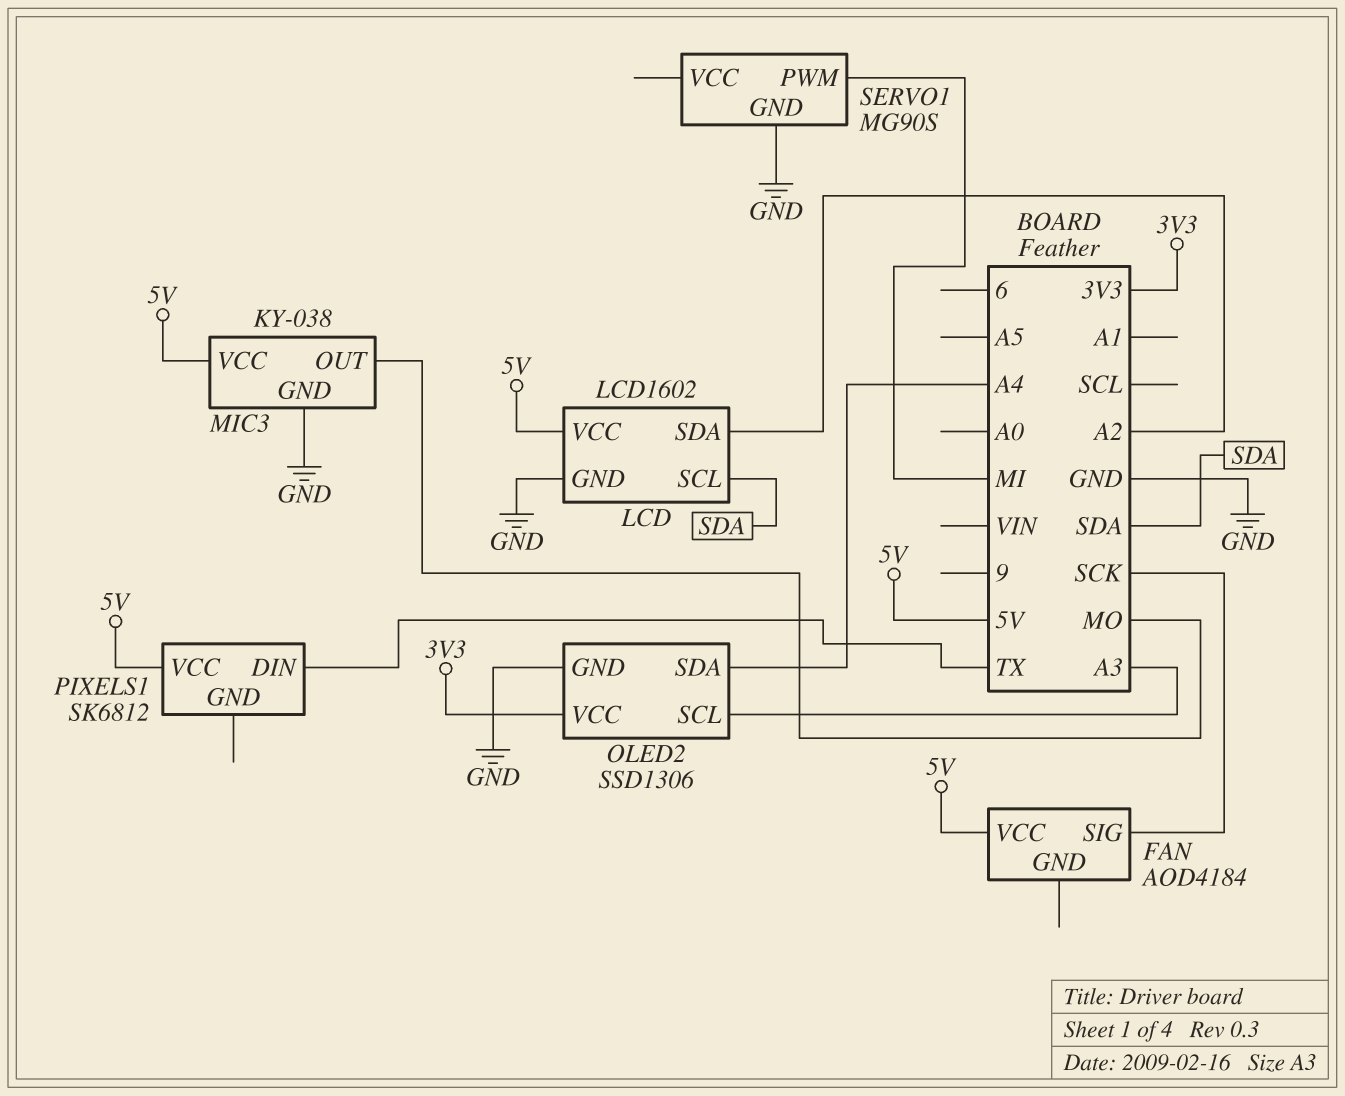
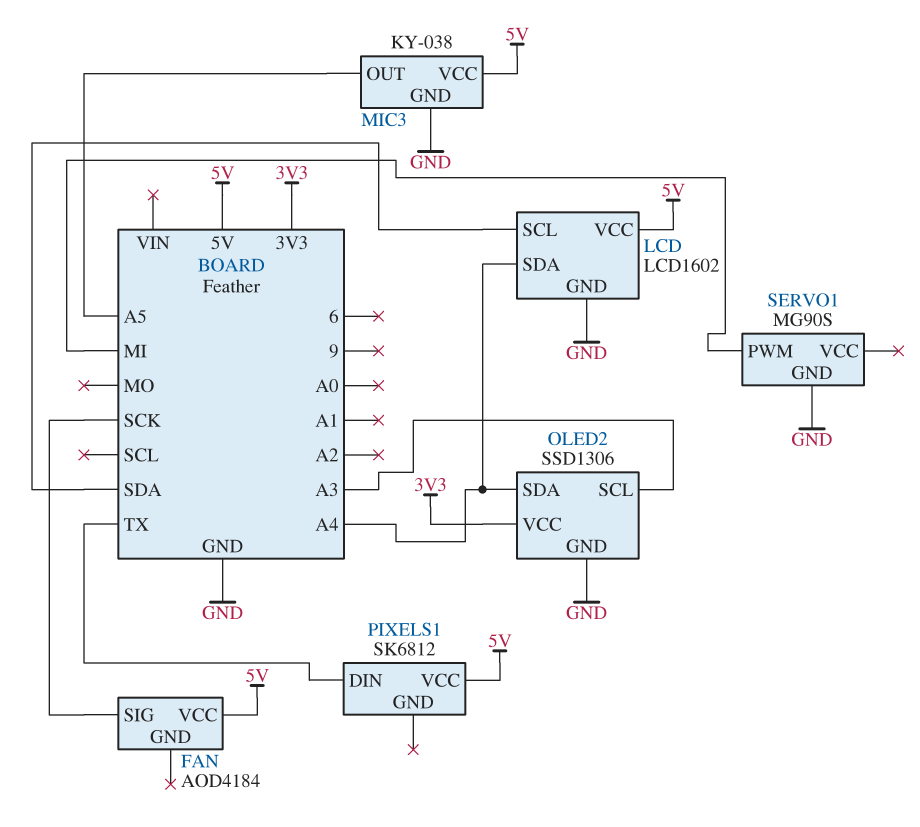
LCD pin SDA: A2 -> A4
MIC3 pin OUT: MO -> A5

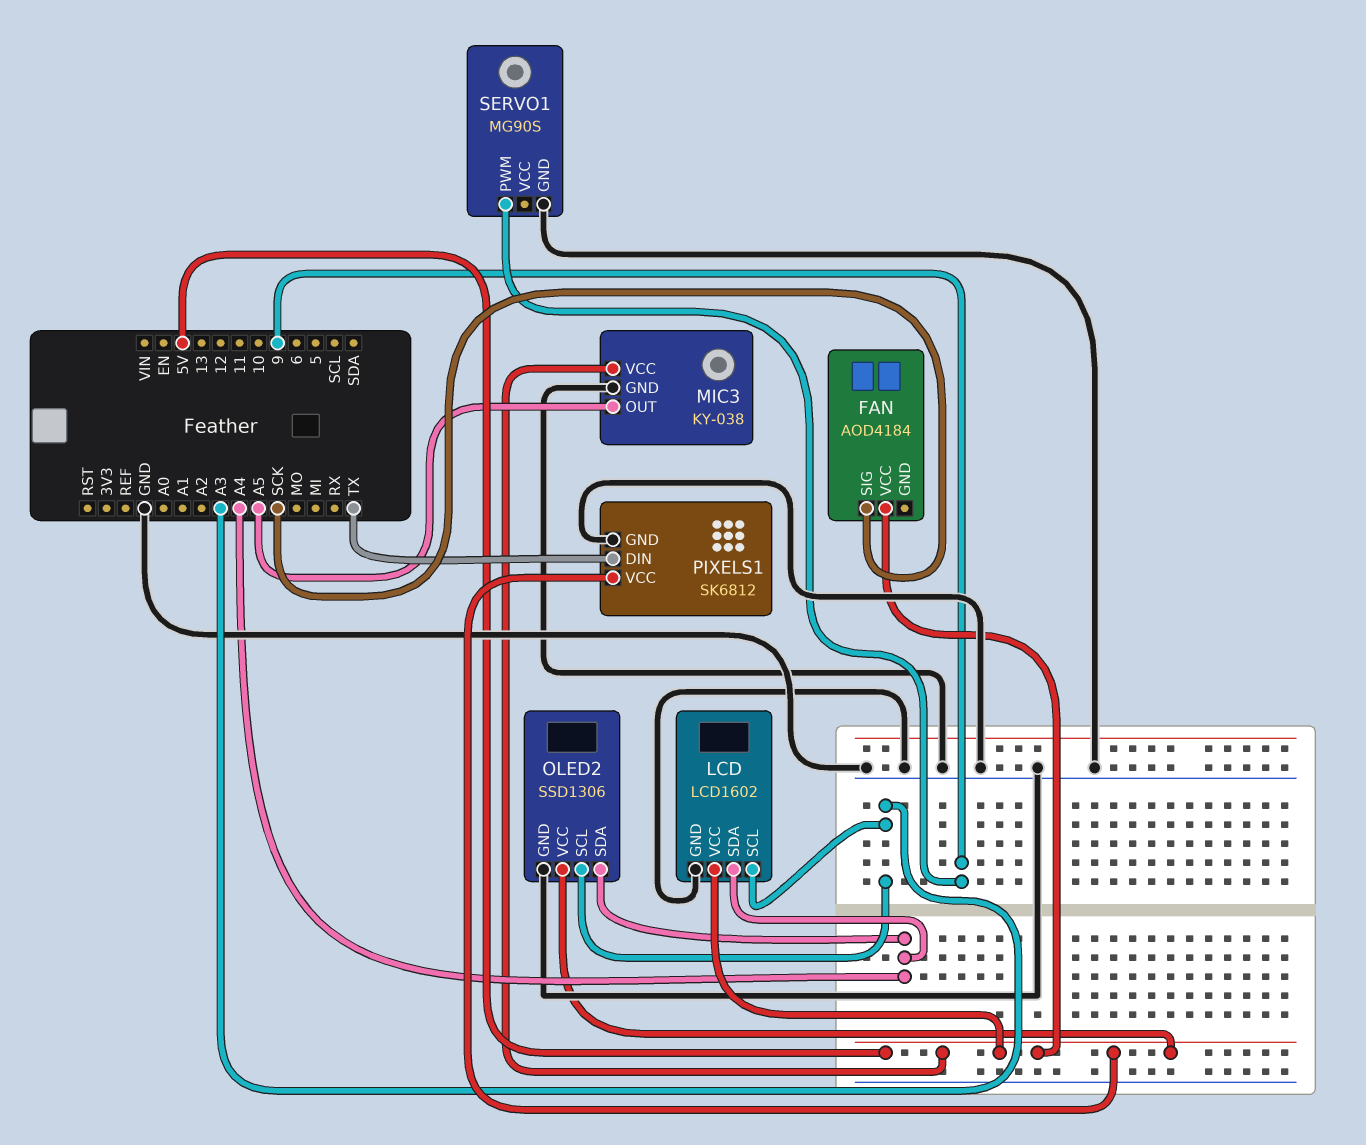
LCD pin SCL: SDA -> A3
OLED2 pin VCC: 3V3 -> 5V
PIXELS1 pin GND: none -> GND
SERVO1 pin PWM: MI -> 9

